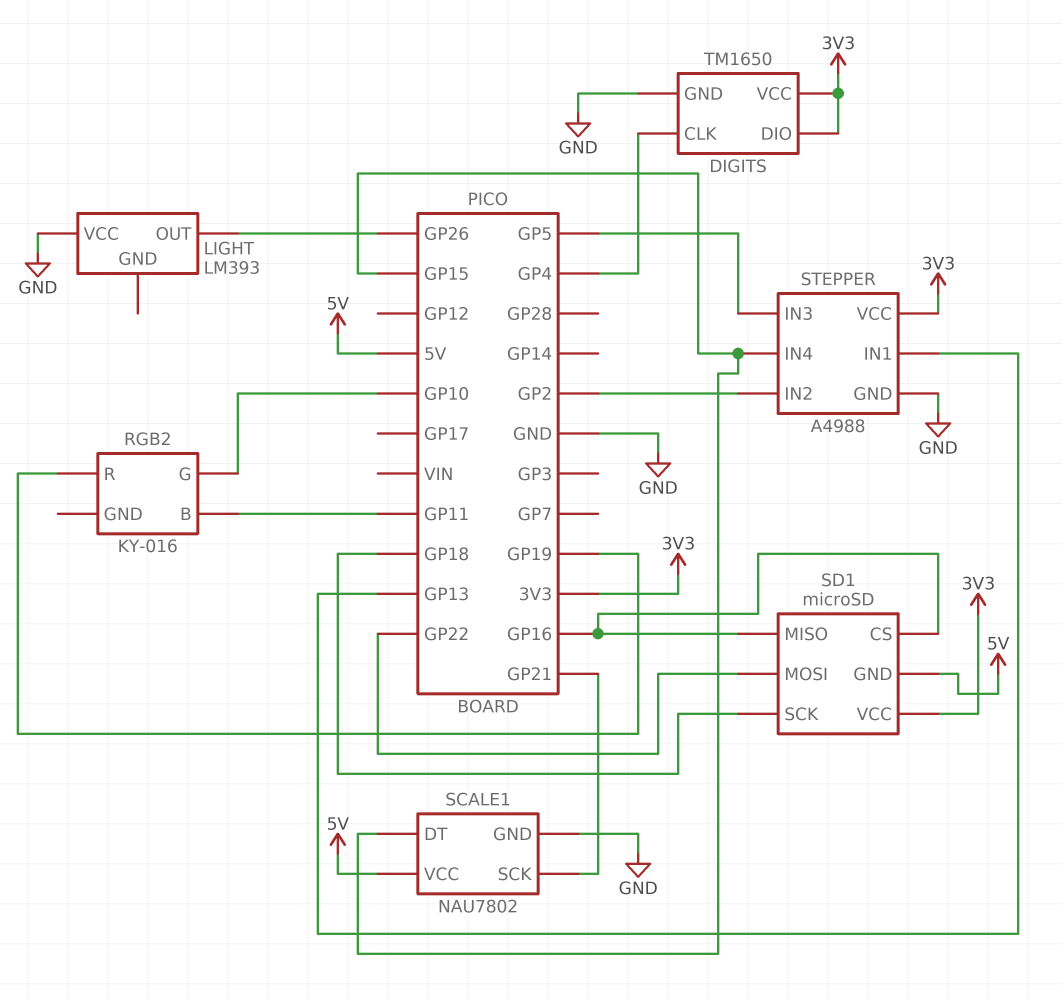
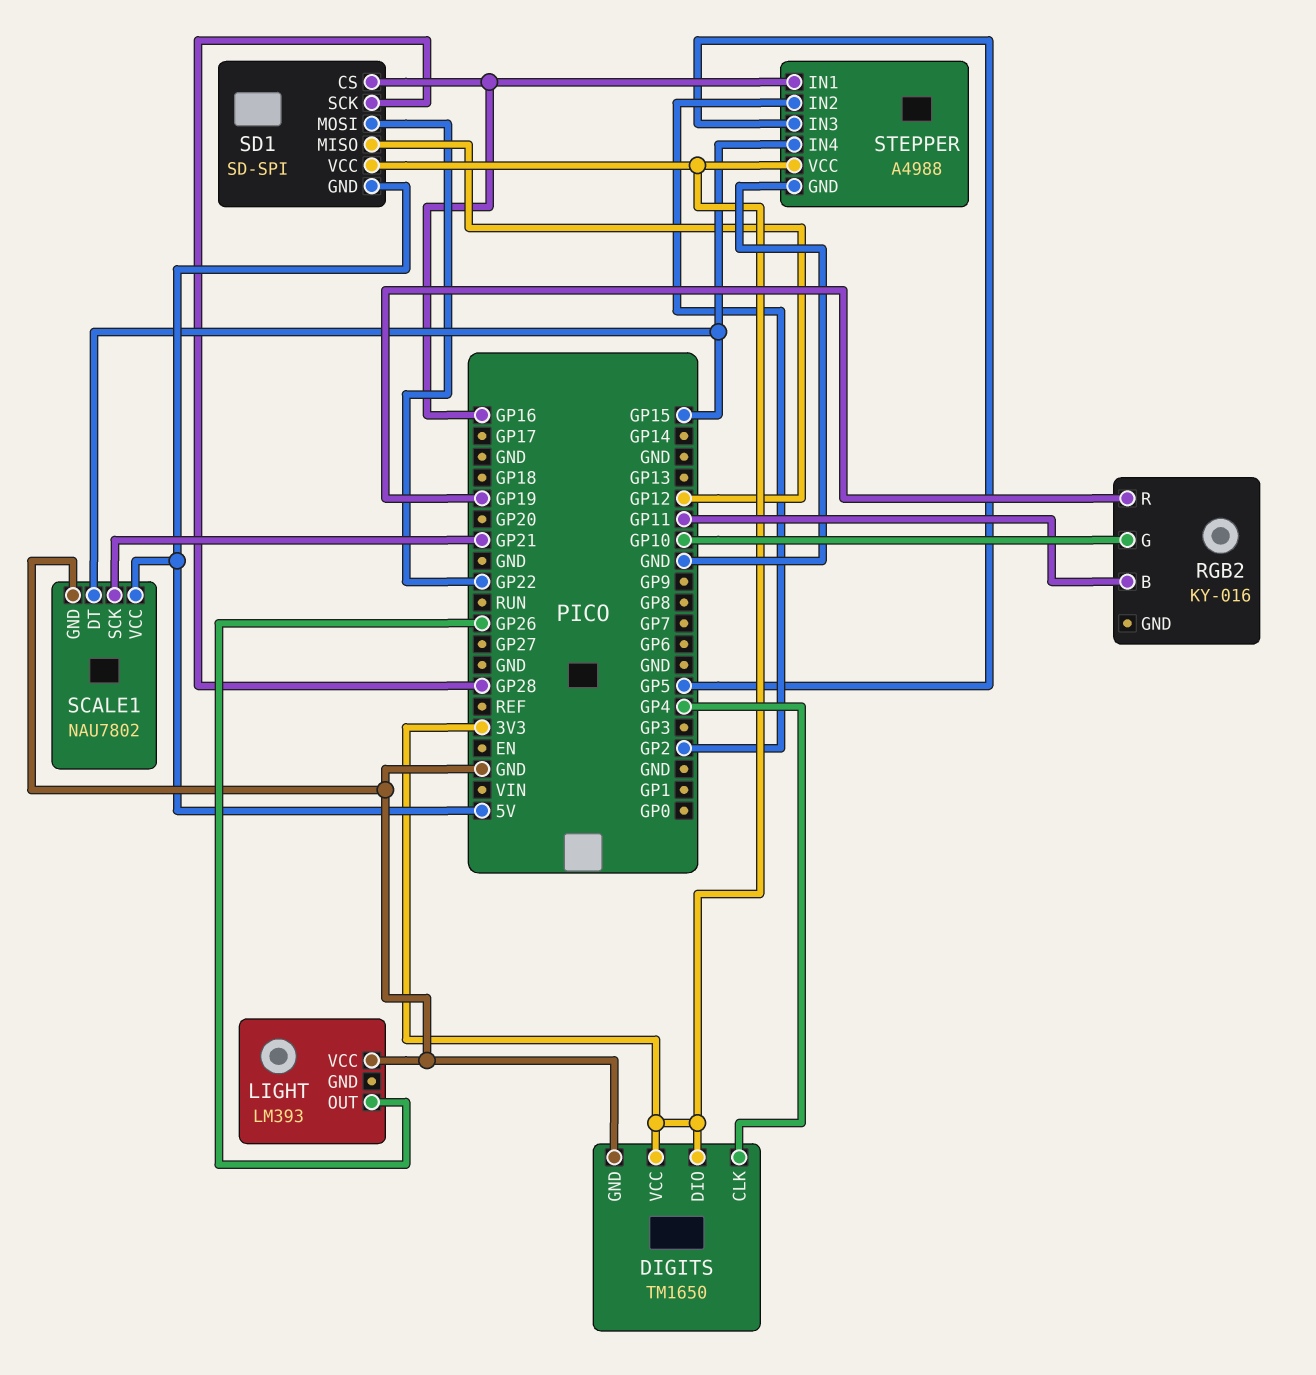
SD1: microSD -> SD-SPI
SD1 pin MISO: GP16 -> GP12
SD1 pin SCK: GP18 -> GP28
STEPPER pin IN1: GP13 -> GP16

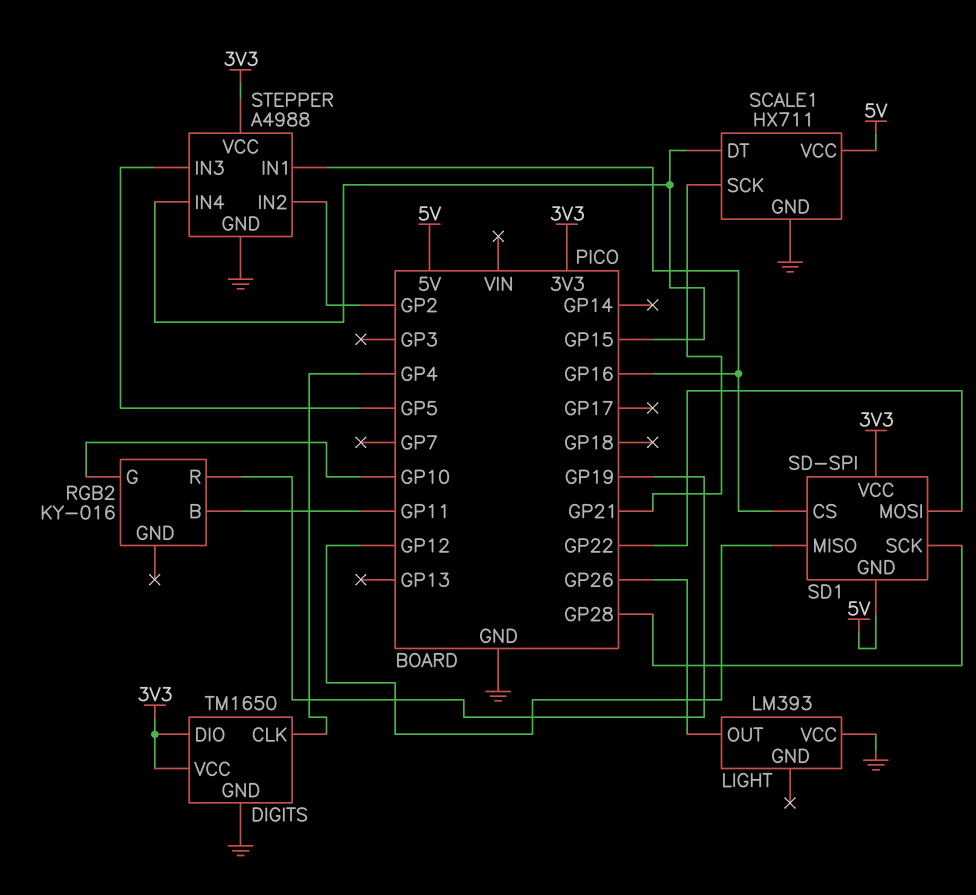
SCALE1: NAU7802 -> HX711

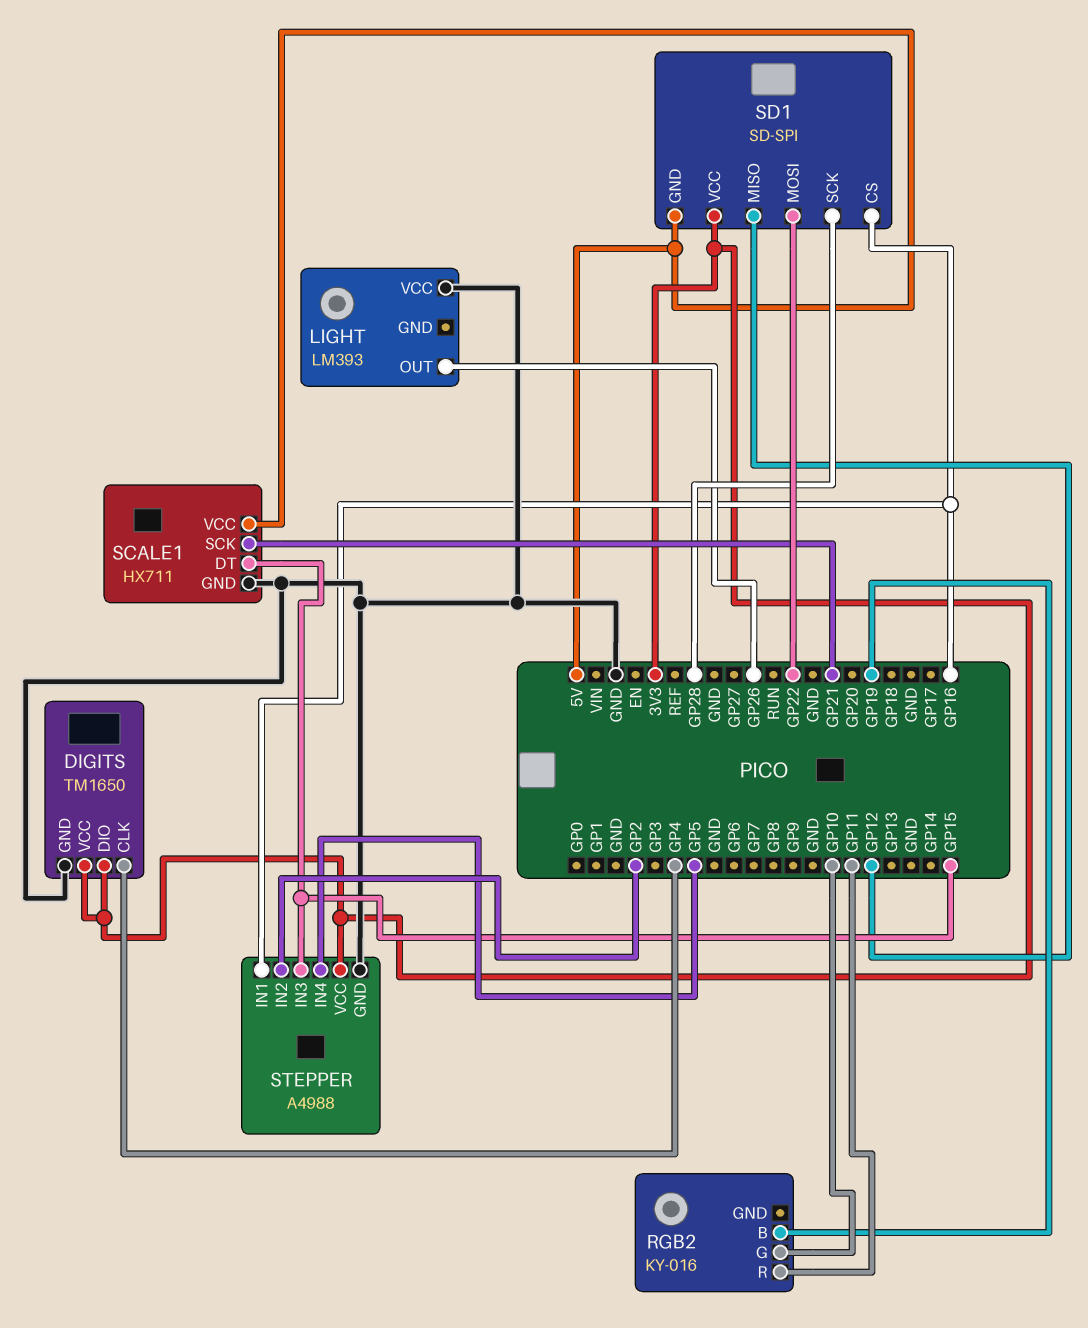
RGB2 pin B: GP11 -> GP19
RGB2 pin R: GP19 -> GP11
STEPPER pin IN3: GP5 -> GP15
STEPPER pin IN4: GP15 -> GP5

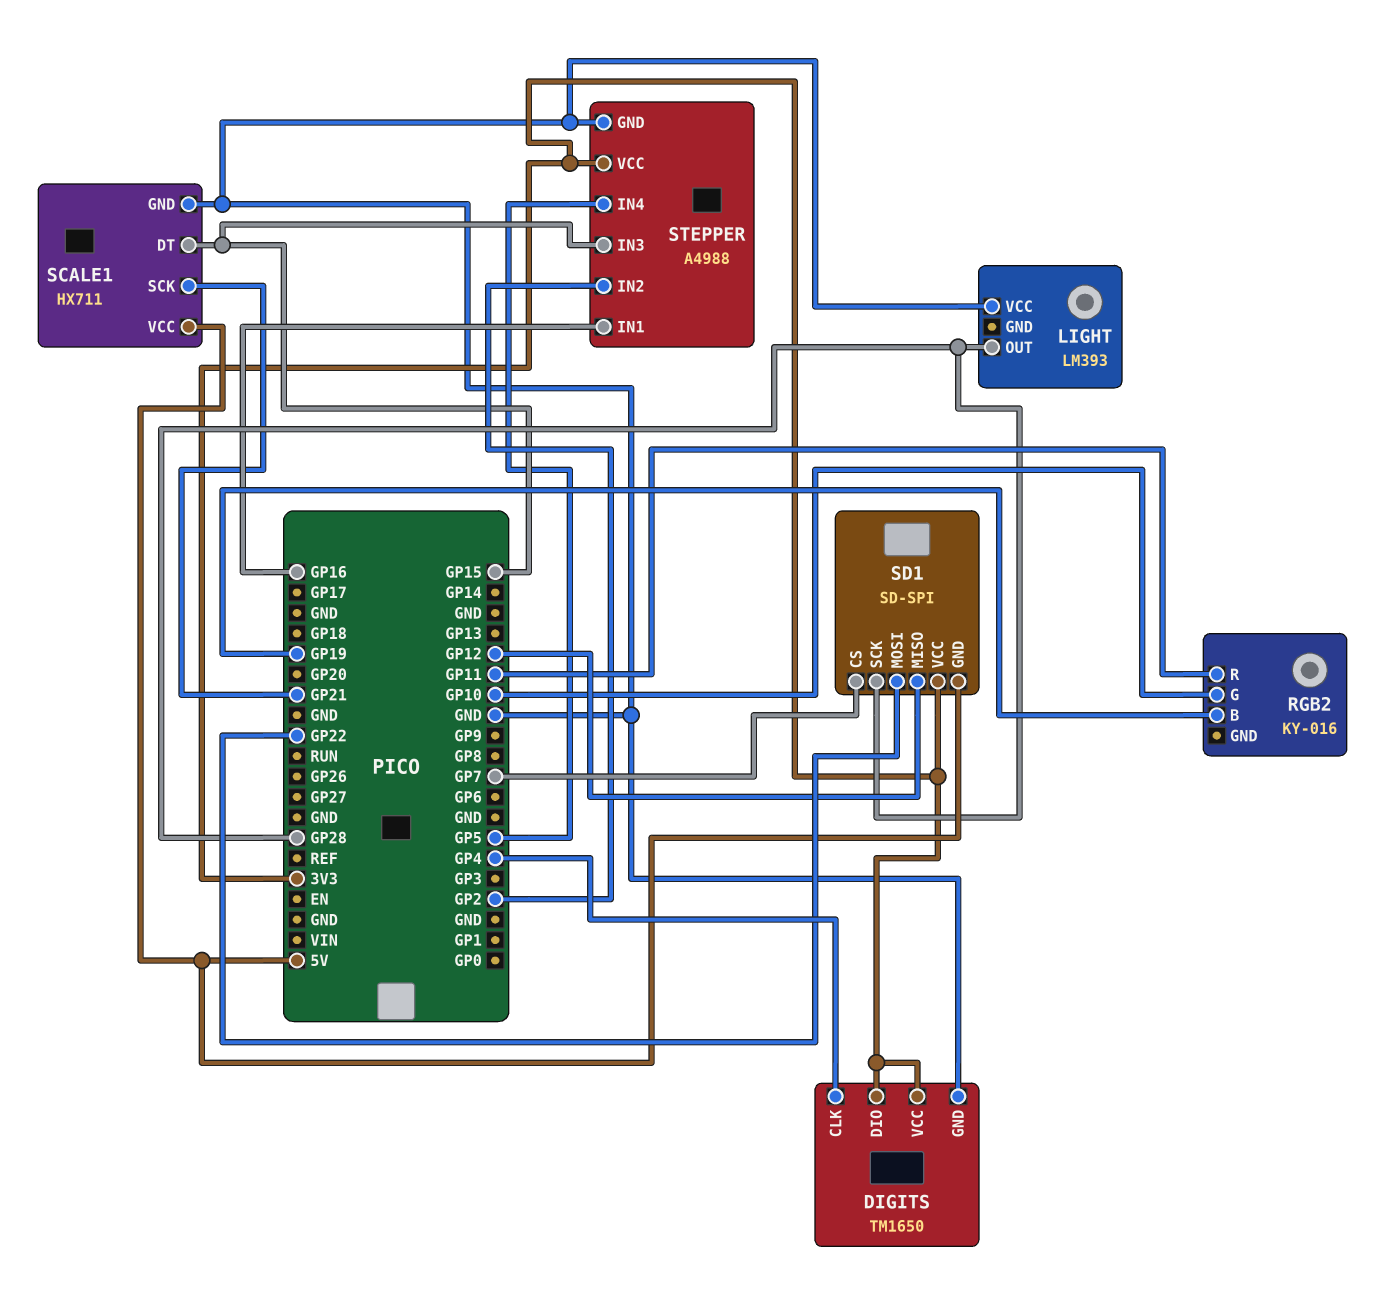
LIGHT pin OUT: GP26 -> GP28
SD1 pin CS: GP16 -> GP7

